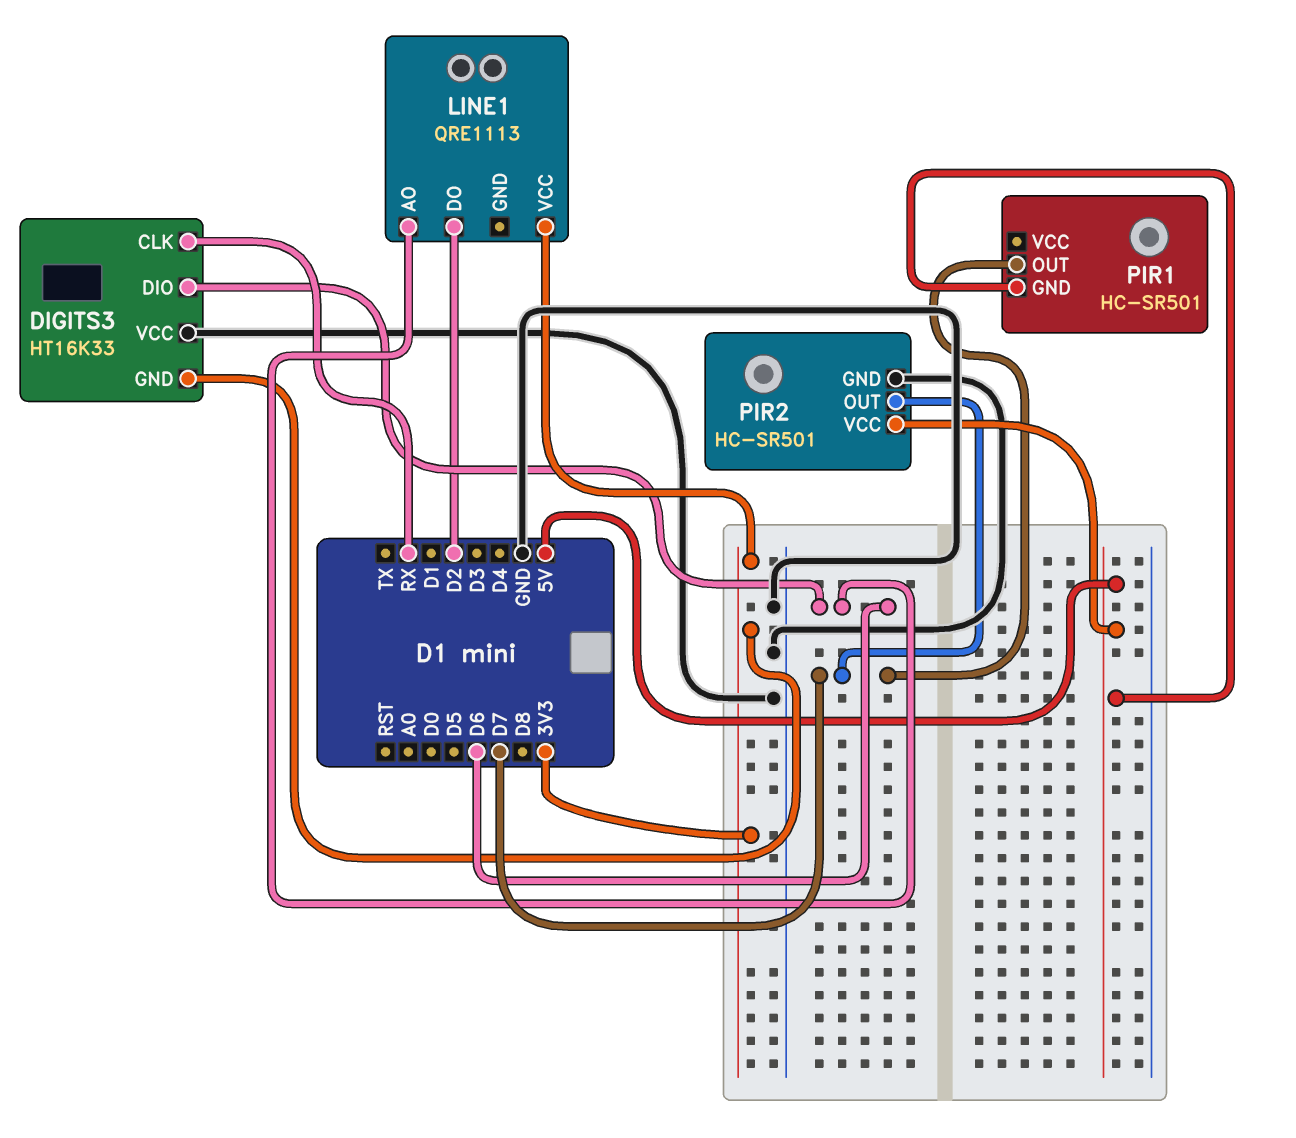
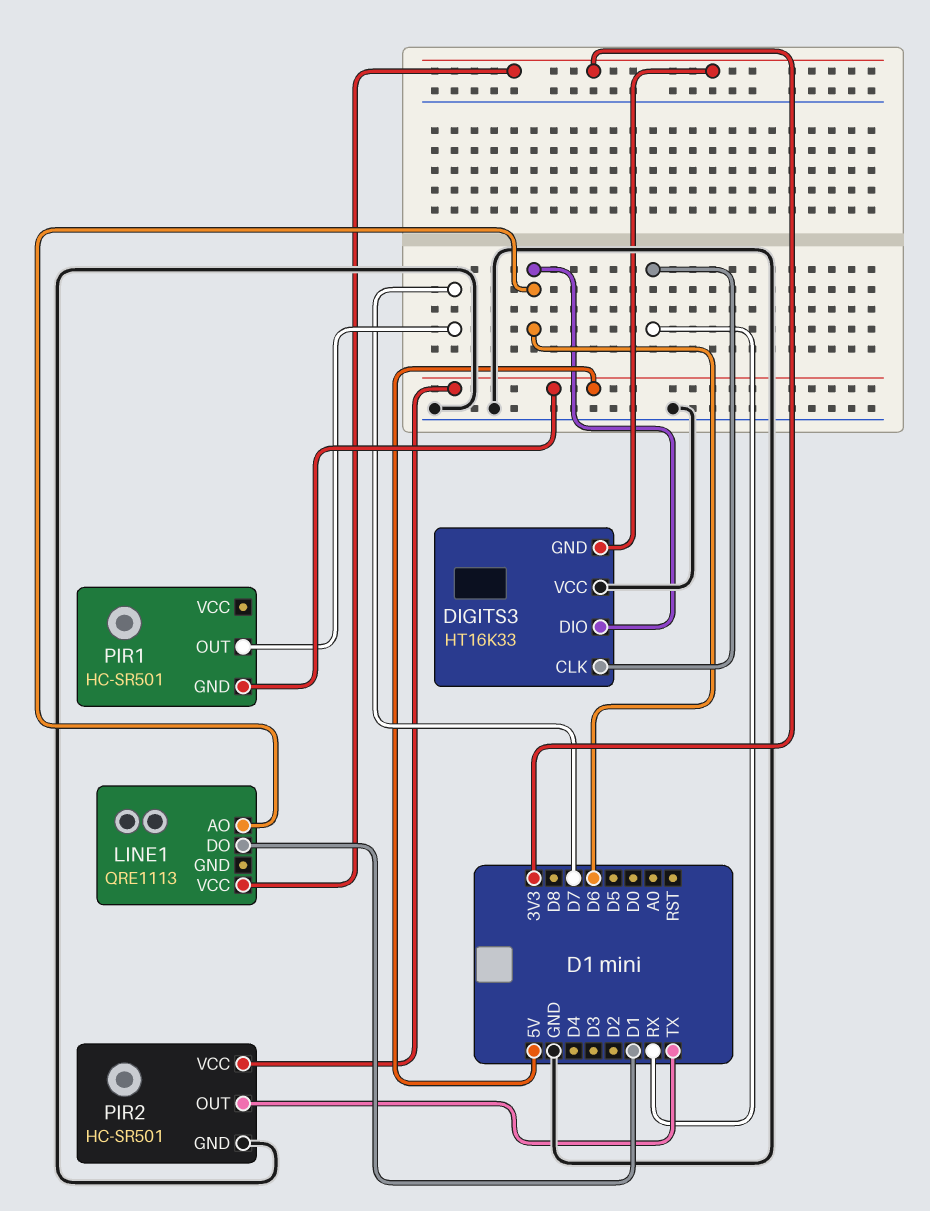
LINE1 pin DO: D2 -> D1
PIR2 pin OUT: D7 -> TX

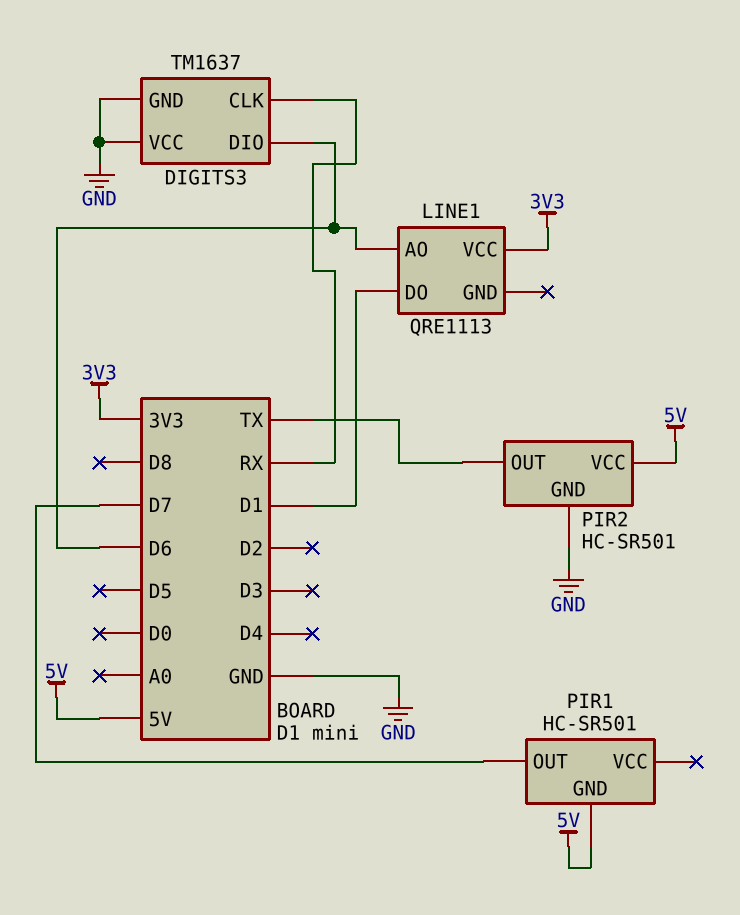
DIGITS3: HT16K33 -> TM1637
DIGITS3 pin GND: 3V3 -> GND

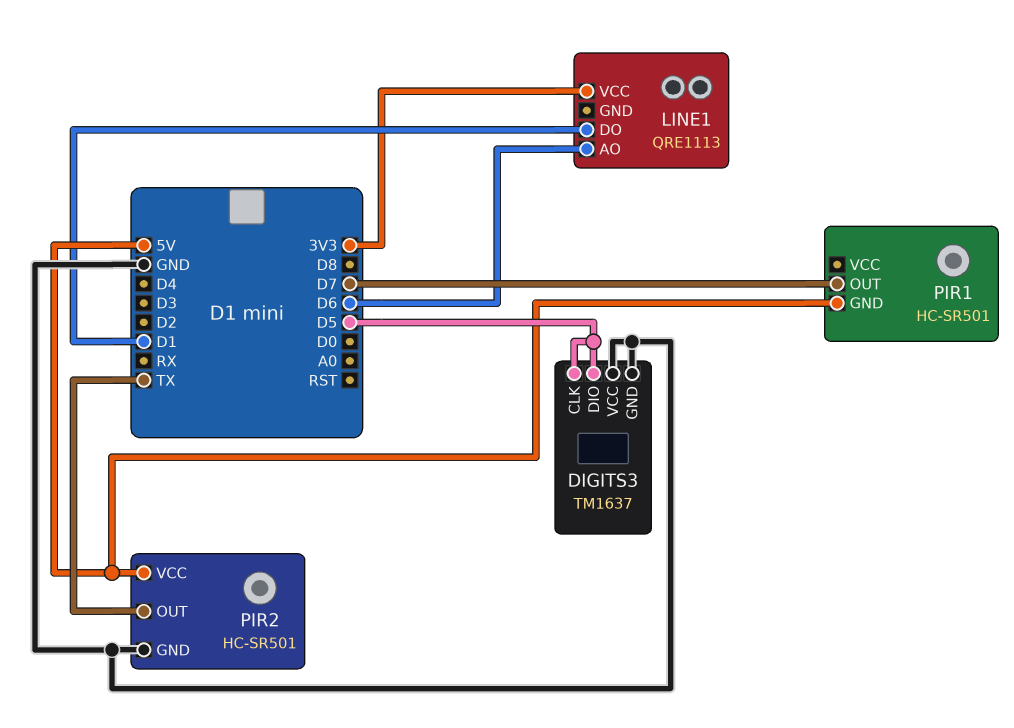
DIGITS3 pin CLK: RX -> D5
DIGITS3 pin DIO: D6 -> D5

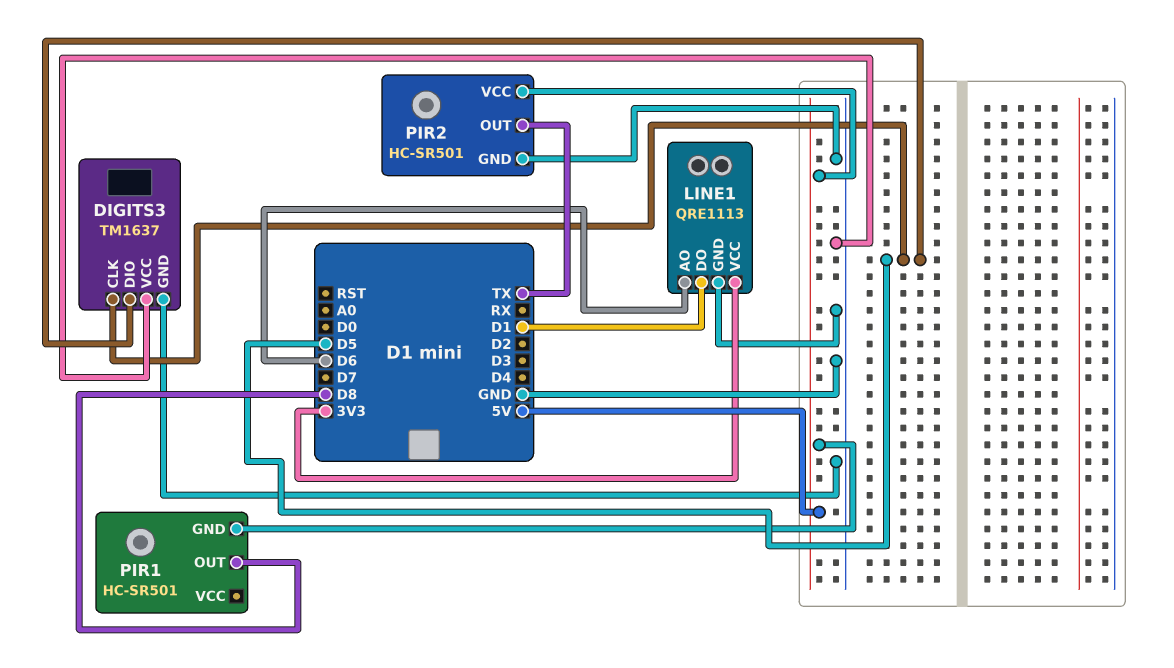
LINE1 pin GND: none -> GND
PIR1 pin OUT: D7 -> D8

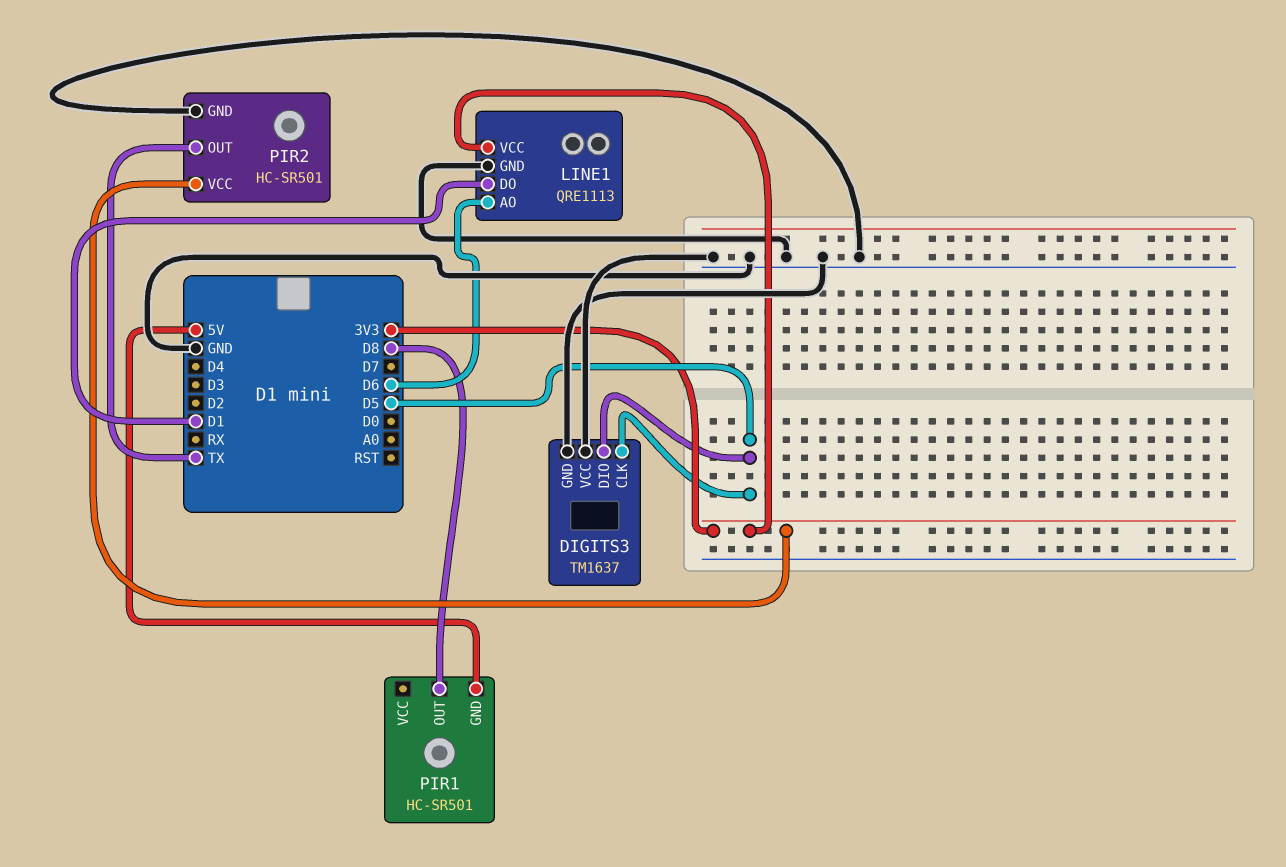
PIR2 pin VCC: 5V -> 3V3

